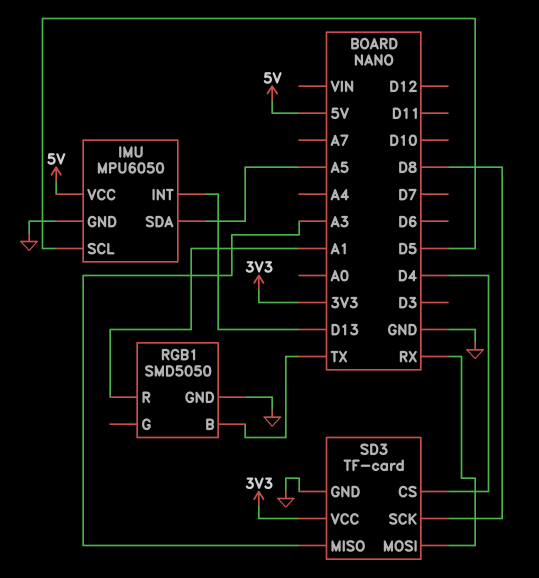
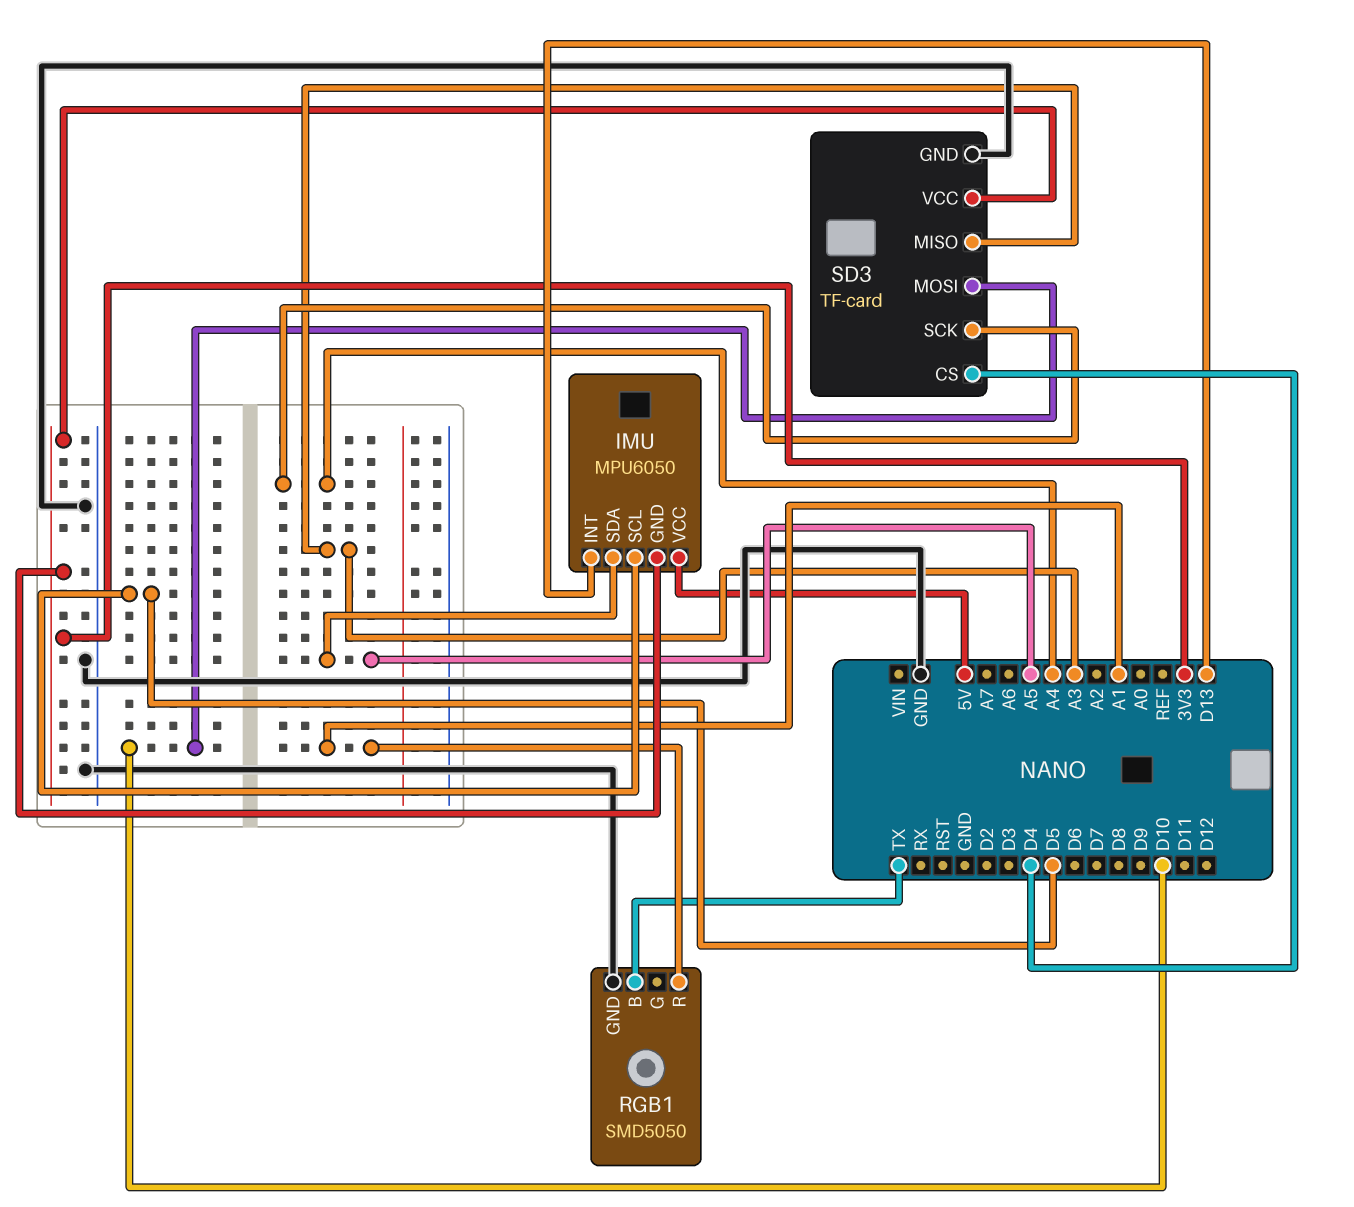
IMU pin GND: GND -> 3V3
SD3 pin MOSI: RX -> D10
SD3 pin SCK: D8 -> A4

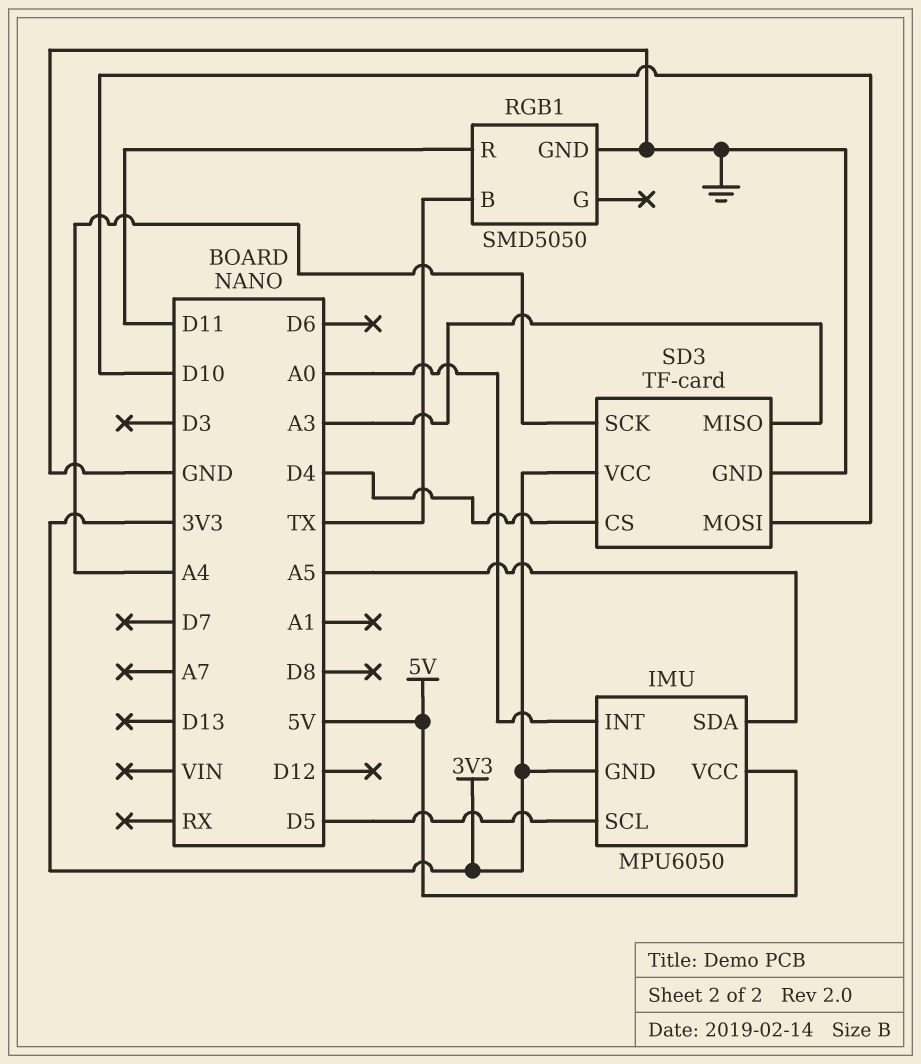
IMU pin INT: D13 -> A0
RGB1 pin R: A1 -> D11

